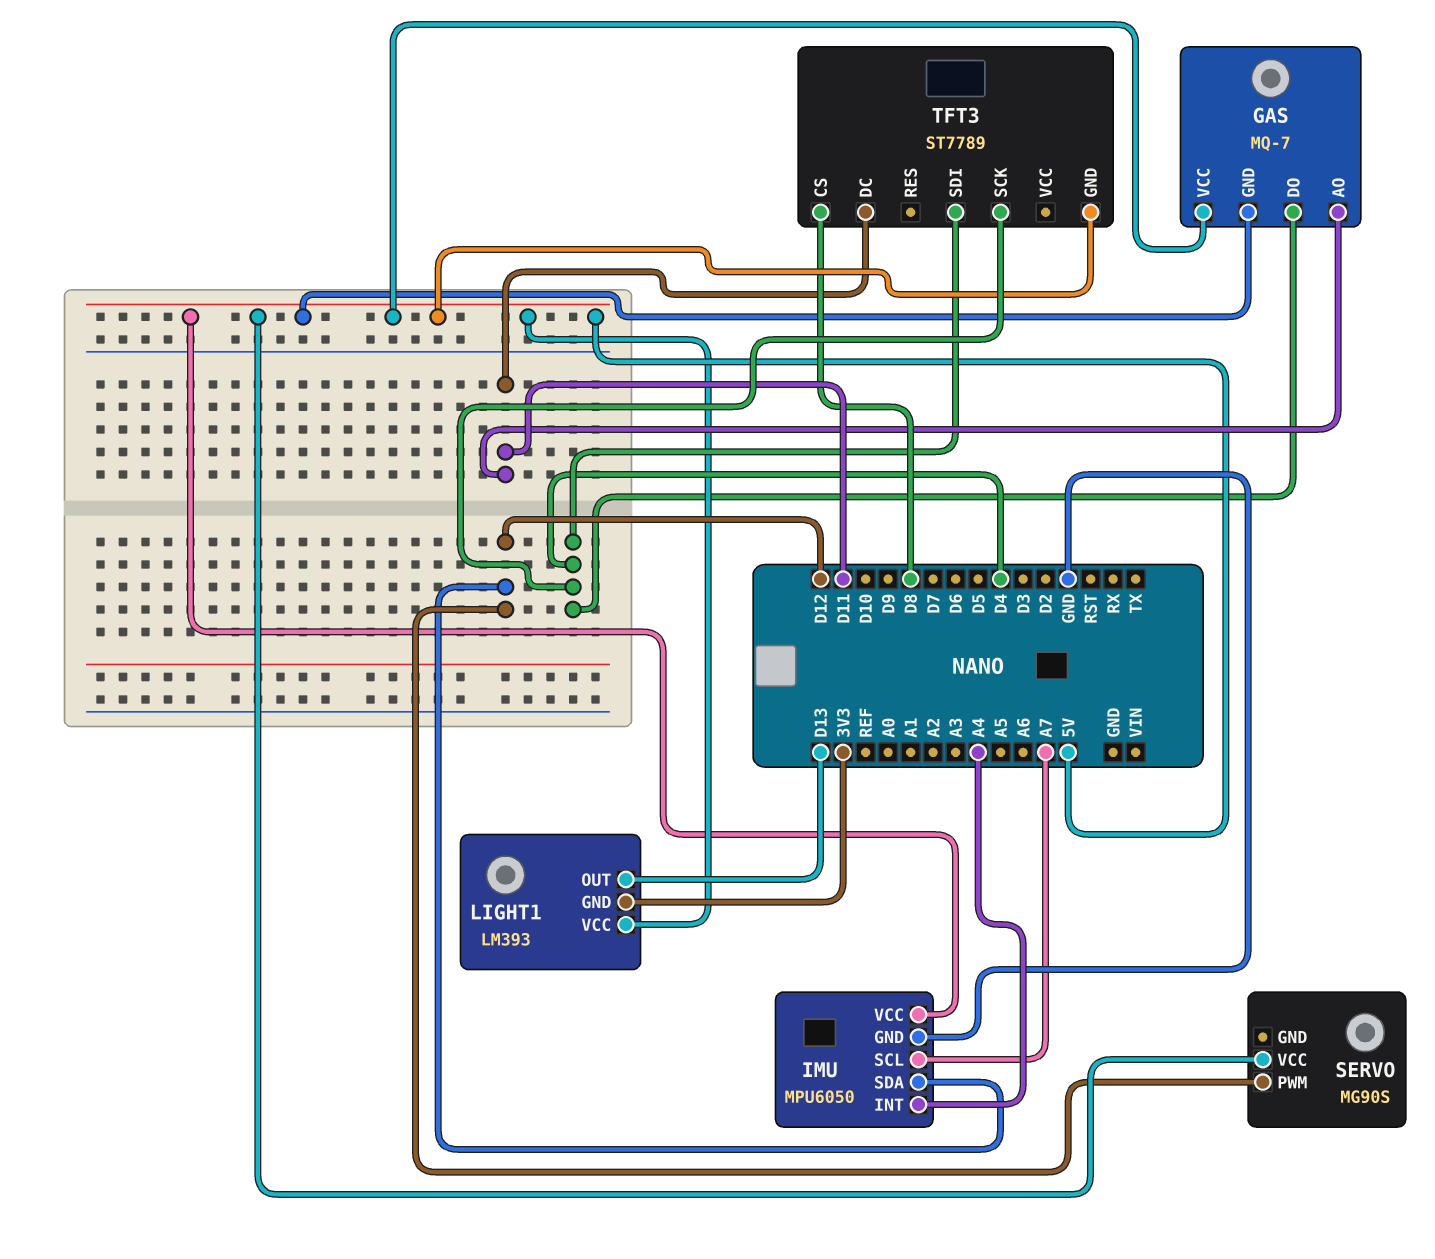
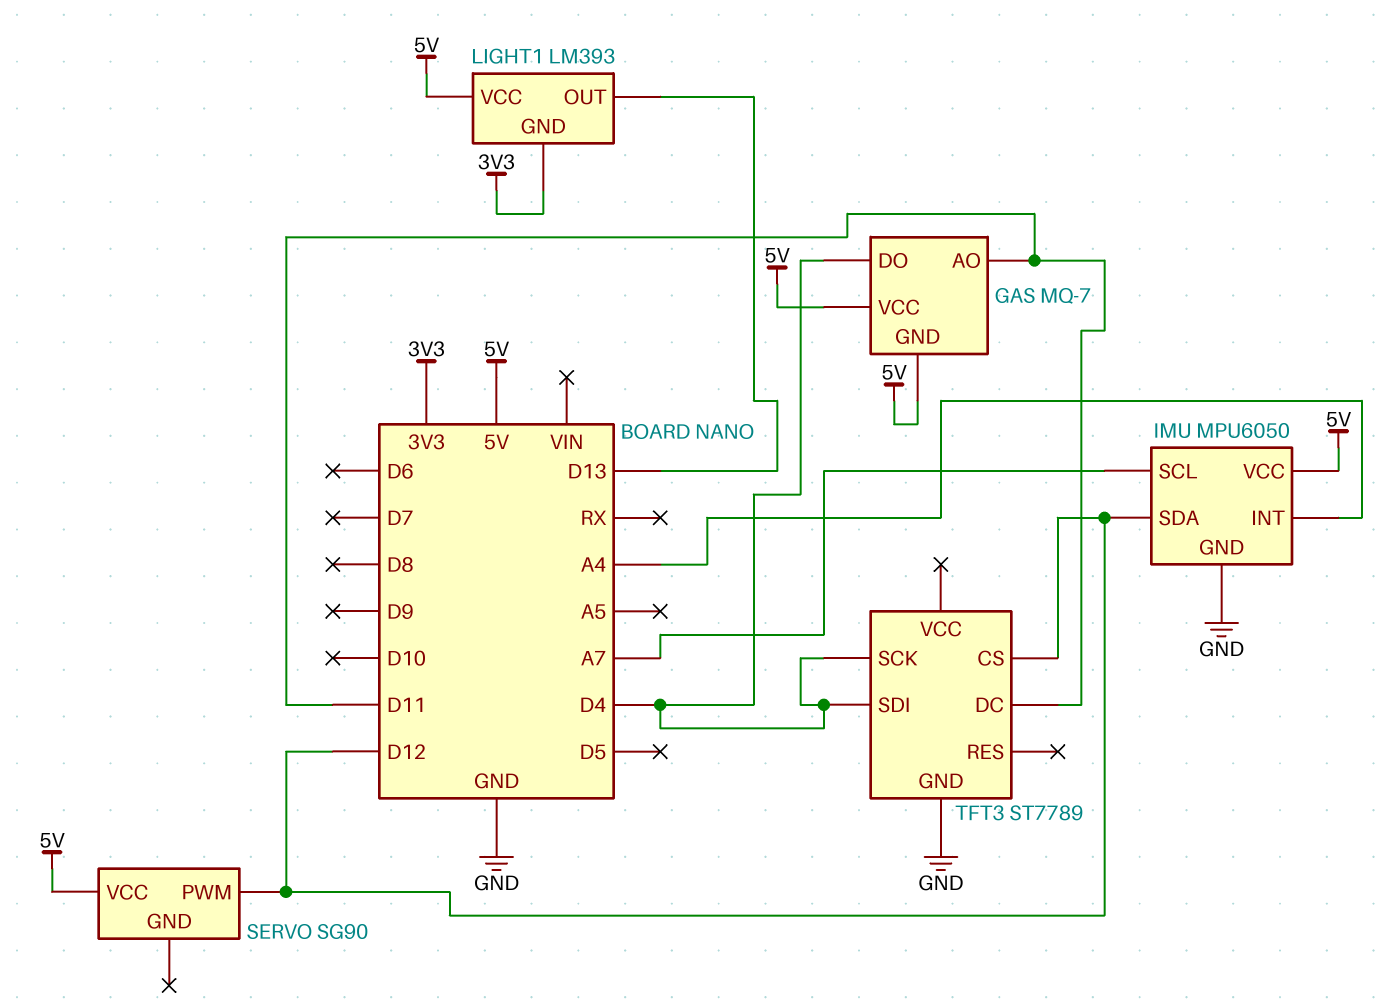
SERVO: MG90S -> SG90
TFT3 pin CS: D8 -> D12
TFT3 pin GND: 5V -> GND

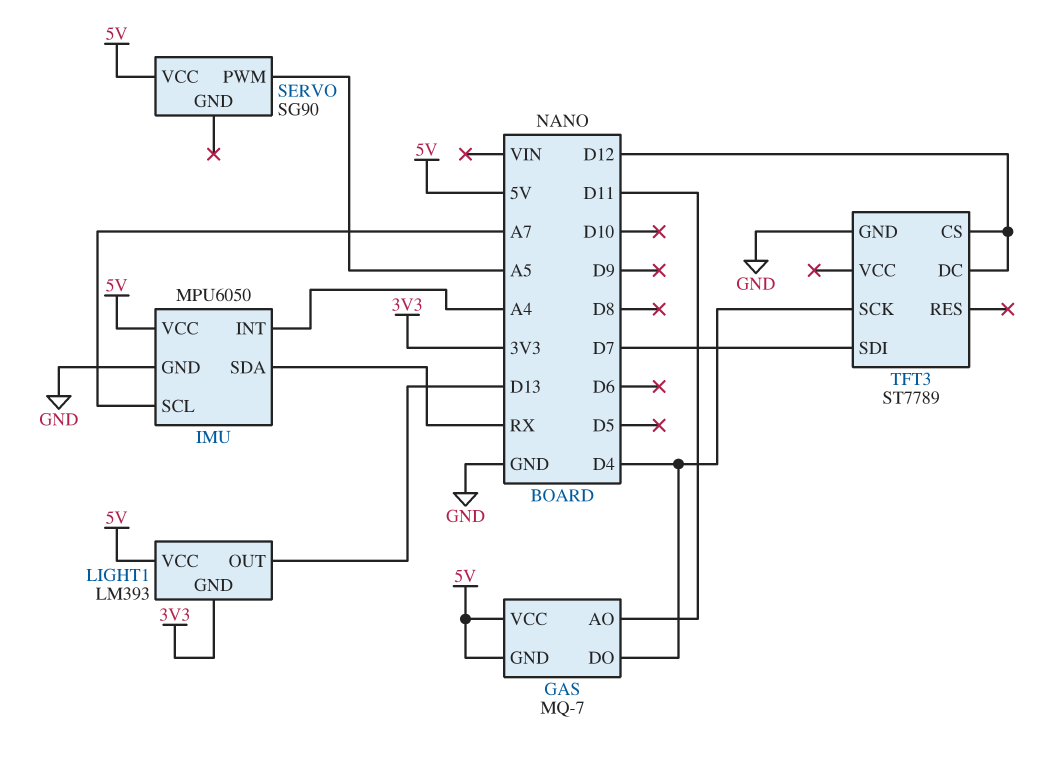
IMU pin SDA: D12 -> RX
SERVO pin PWM: D12 -> A5
TFT3 pin DC: D11 -> D12
TFT3 pin SDI: D4 -> D7

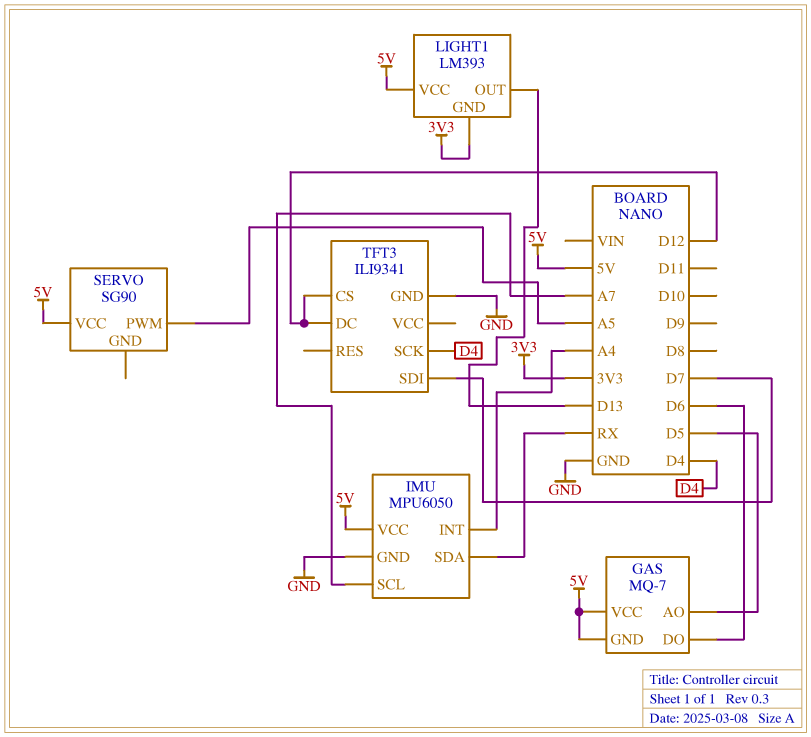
GAS pin AO: D11 -> D5
GAS pin DO: D4 -> D6
TFT3: ST7789 -> ILI9341

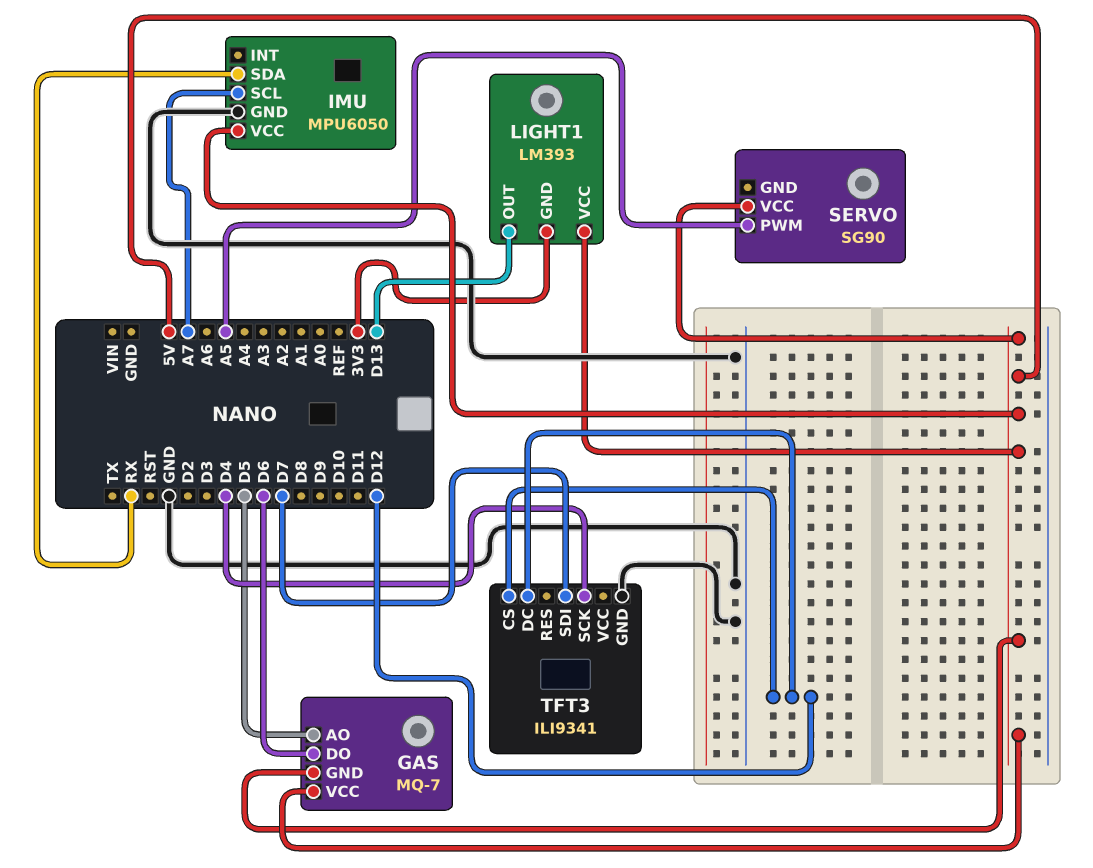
IMU pin INT: A4 -> none

